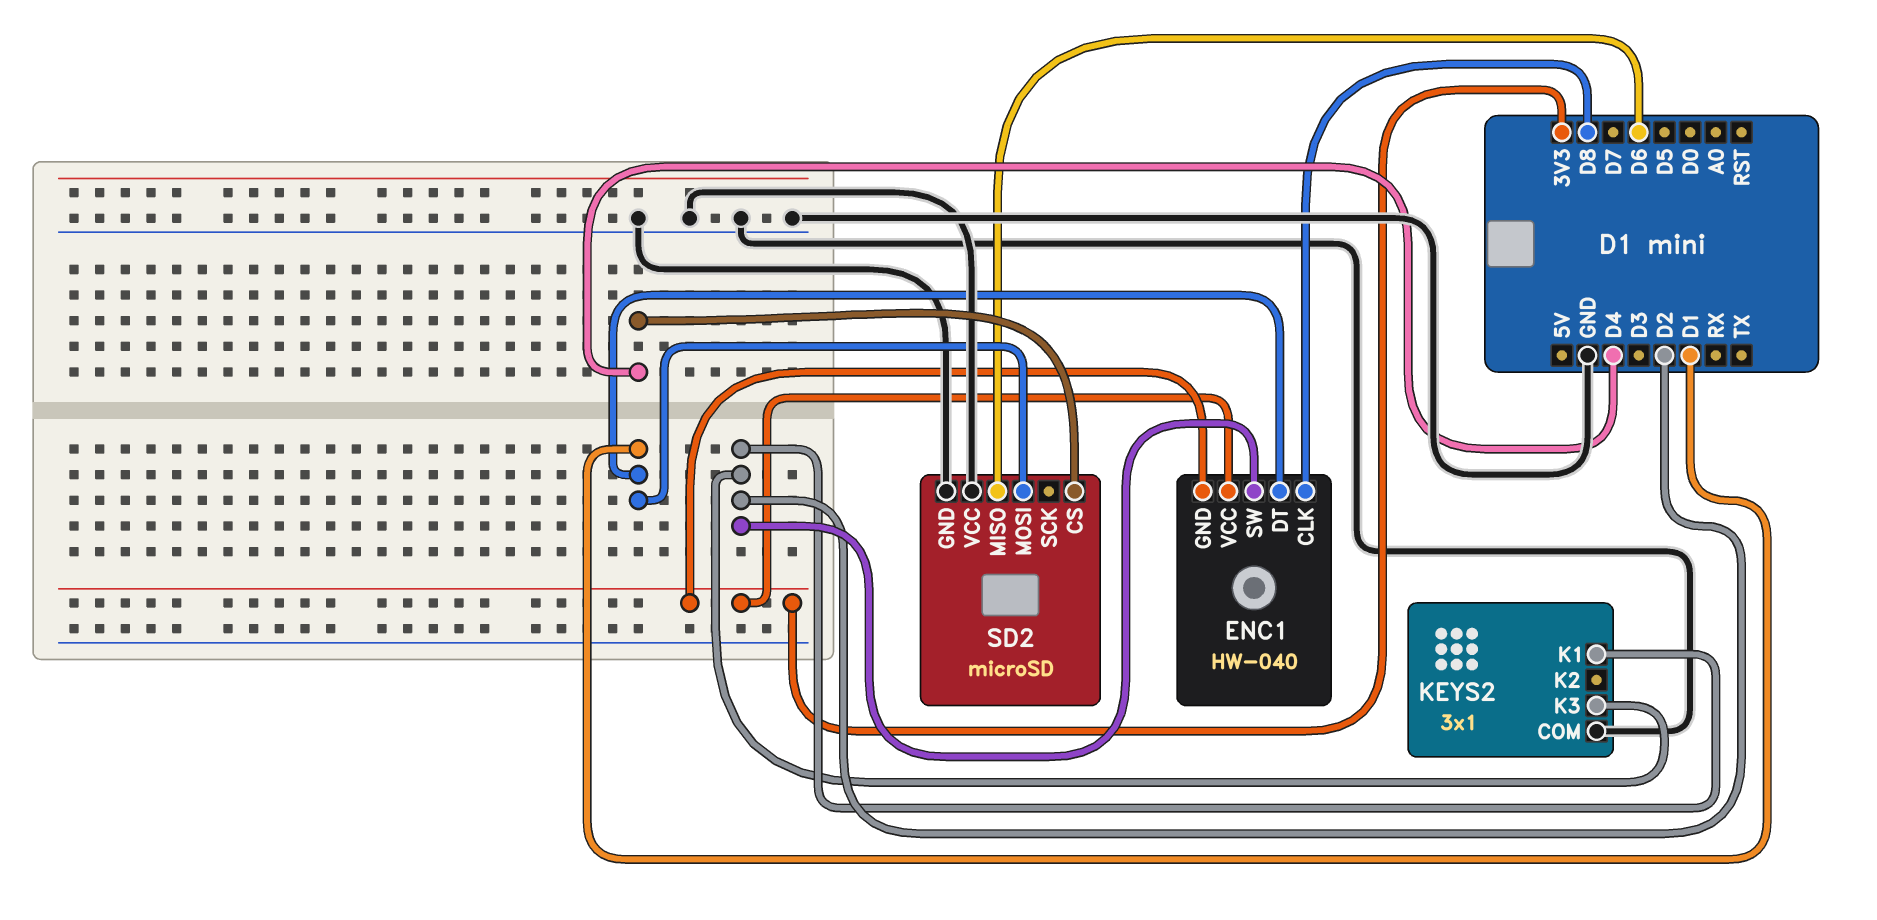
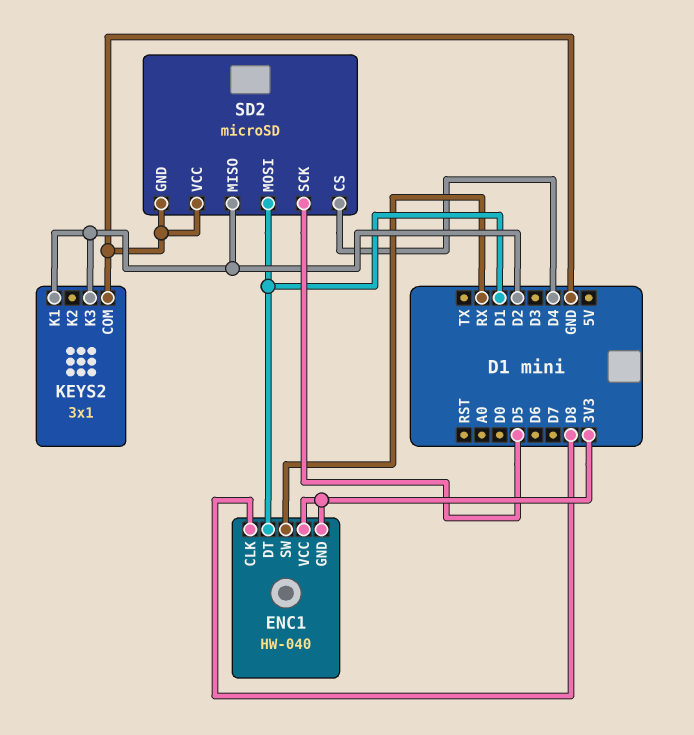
ENC1 pin SW: D2 -> RX
SD2 pin MISO: D6 -> D2
SD2 pin SCK: none -> D5

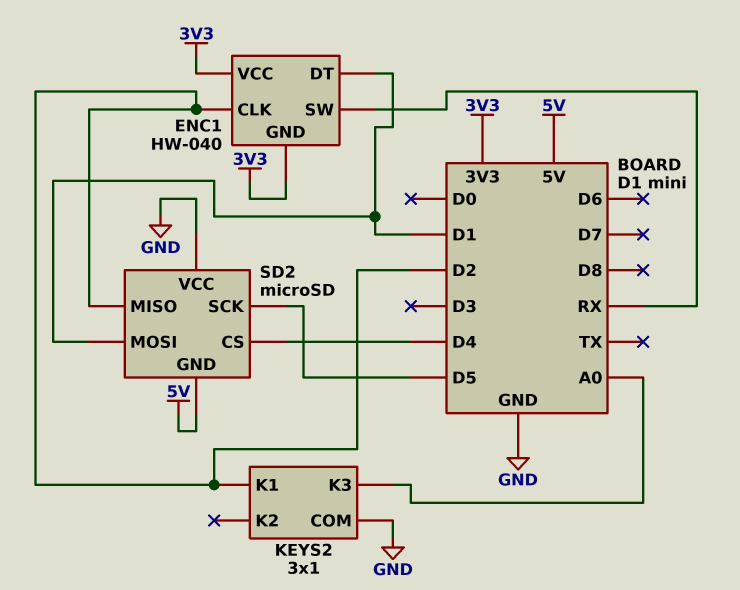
ENC1 pin CLK: D8 -> D2
KEYS2 pin K3: D2 -> A0
SD2 pin GND: GND -> 5V

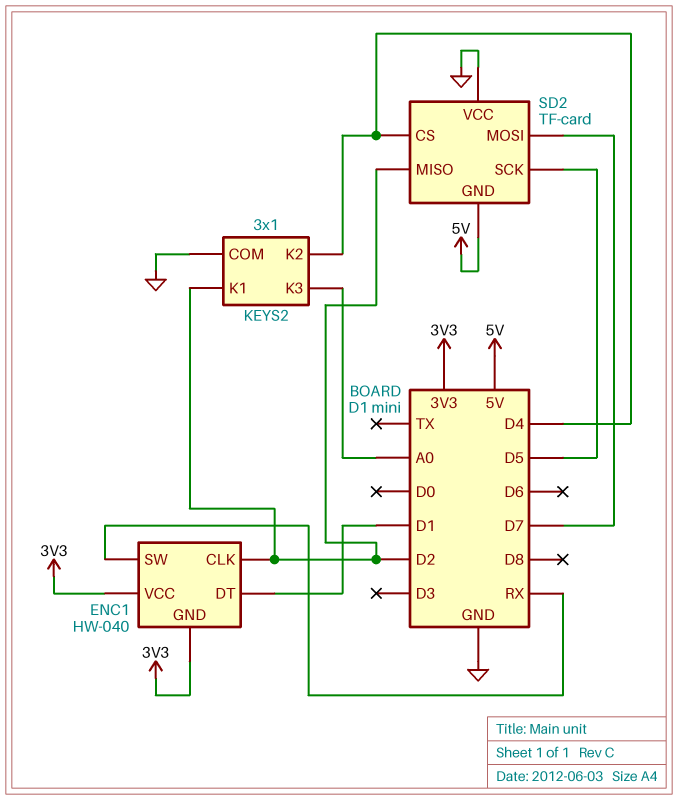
KEYS2 pin K2: none -> D4
SD2: microSD -> TF-card
SD2 pin MOSI: D1 -> D7

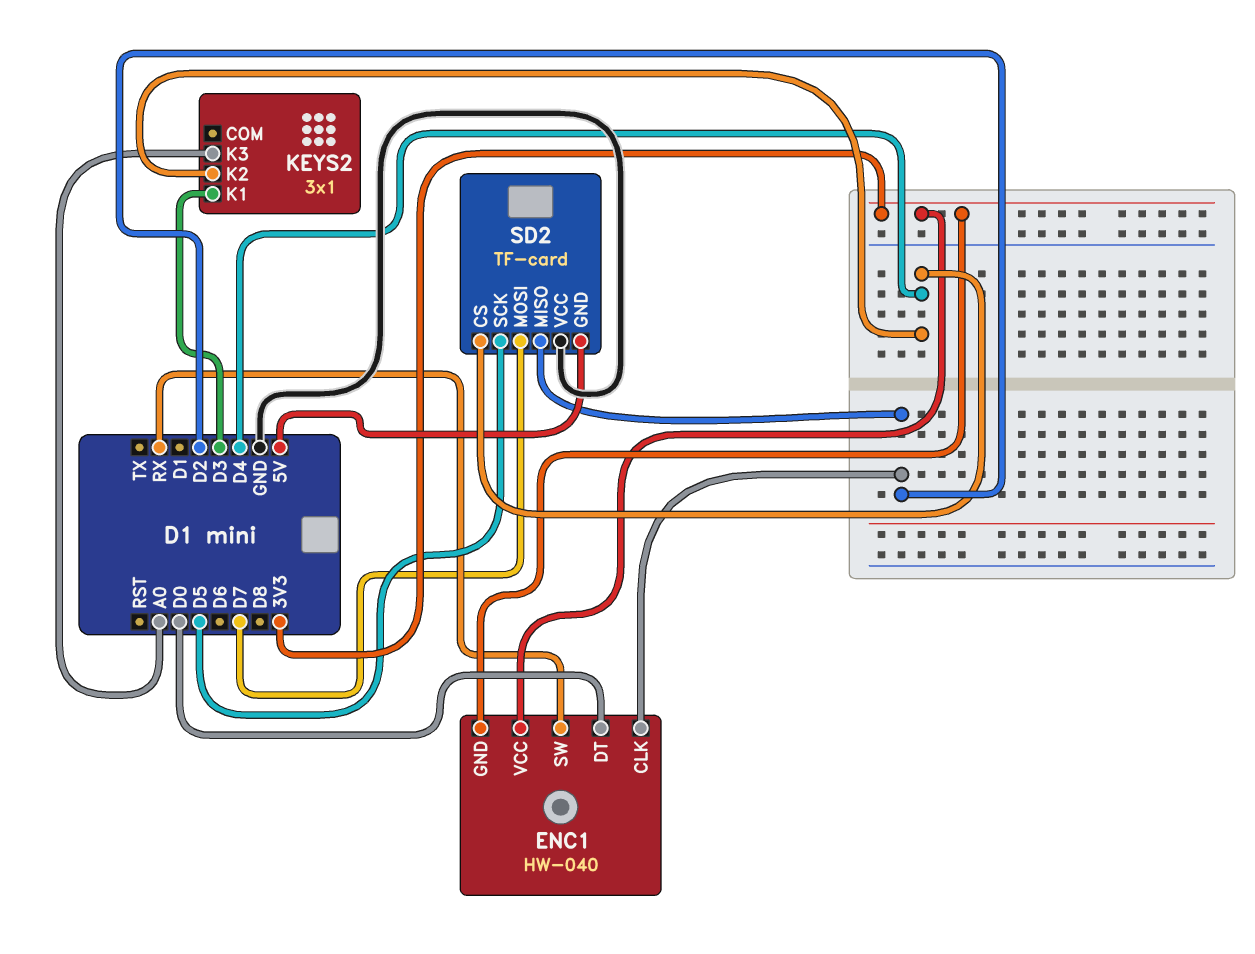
ENC1 pin DT: D1 -> D0
KEYS2 pin COM: GND -> none
KEYS2 pin K1: D2 -> D3

